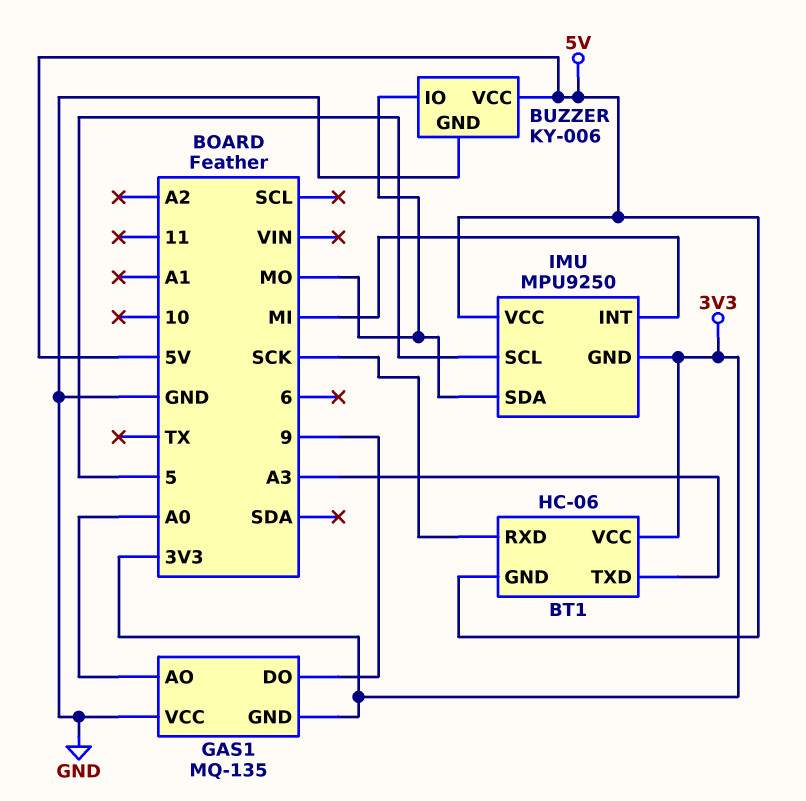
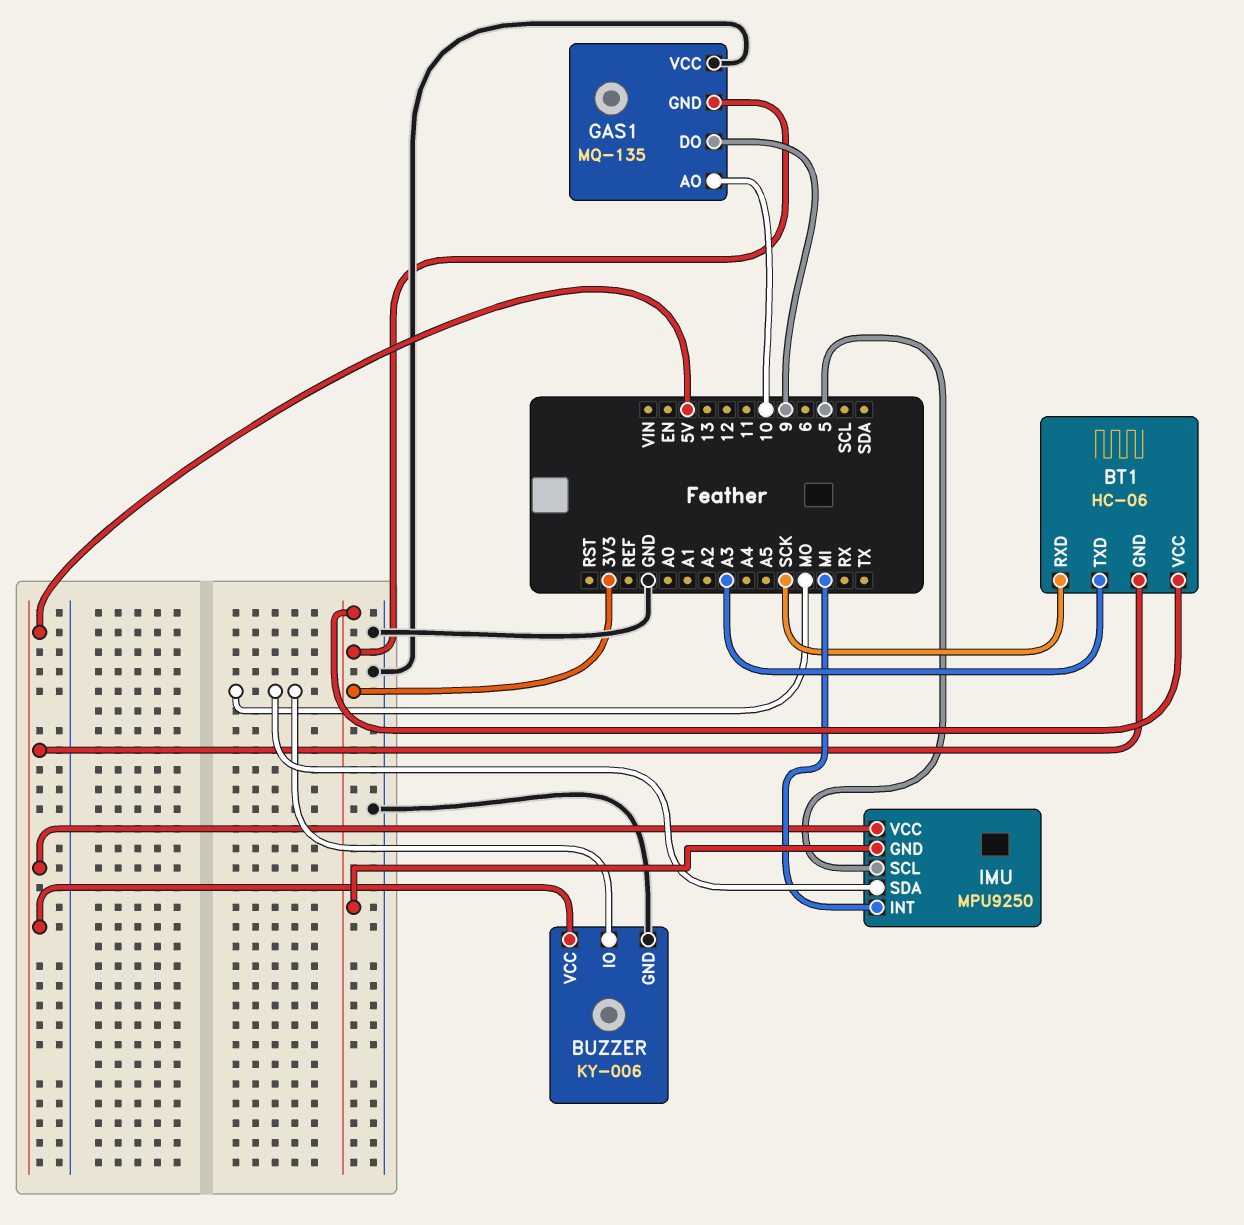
GAS1 pin AO: A0 -> 10

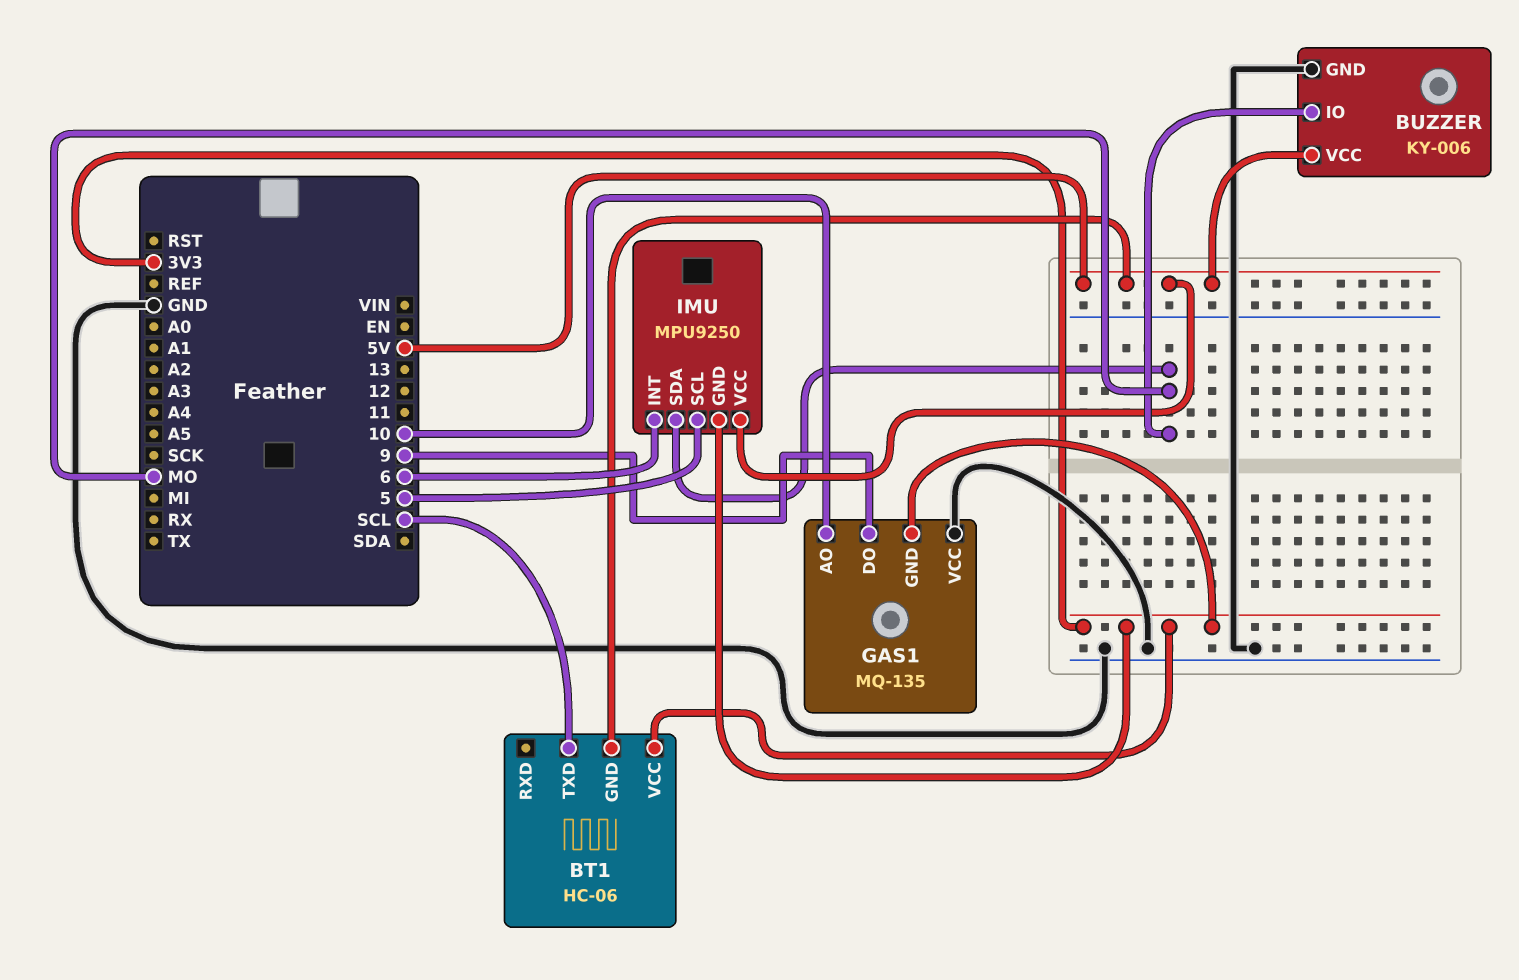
BT1 pin RXD: SCK -> none
BT1 pin TXD: A3 -> SCL
IMU pin INT: MI -> 6

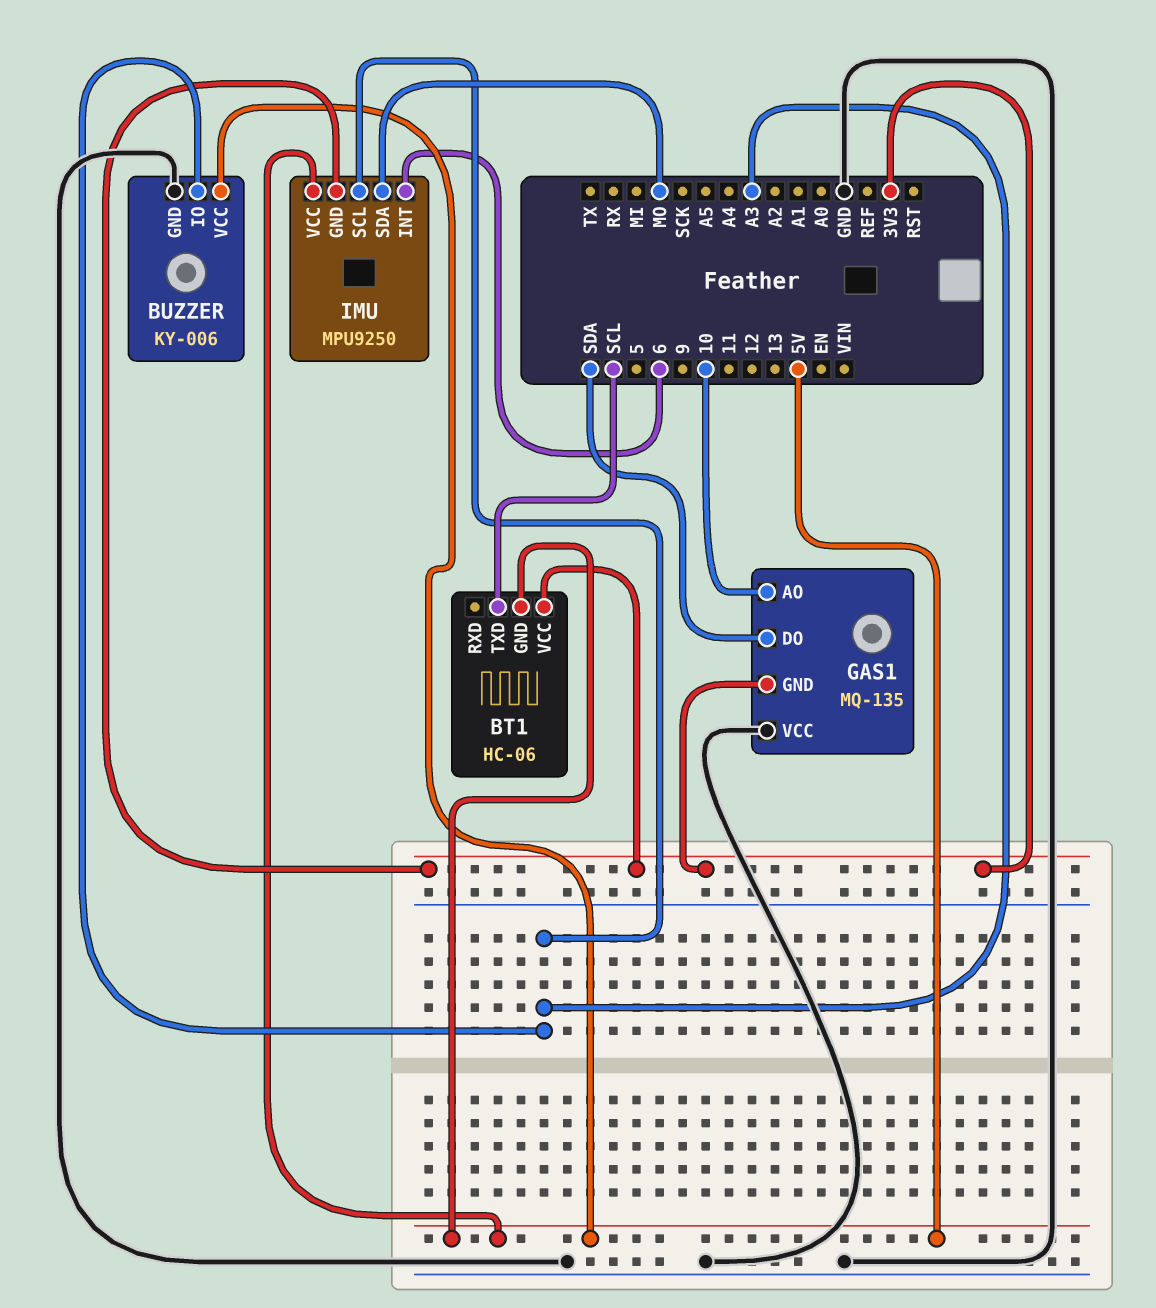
BUZZER pin IO: MO -> A3
GAS1 pin DO: 9 -> SDA
IMU pin SCL: 5 -> A3

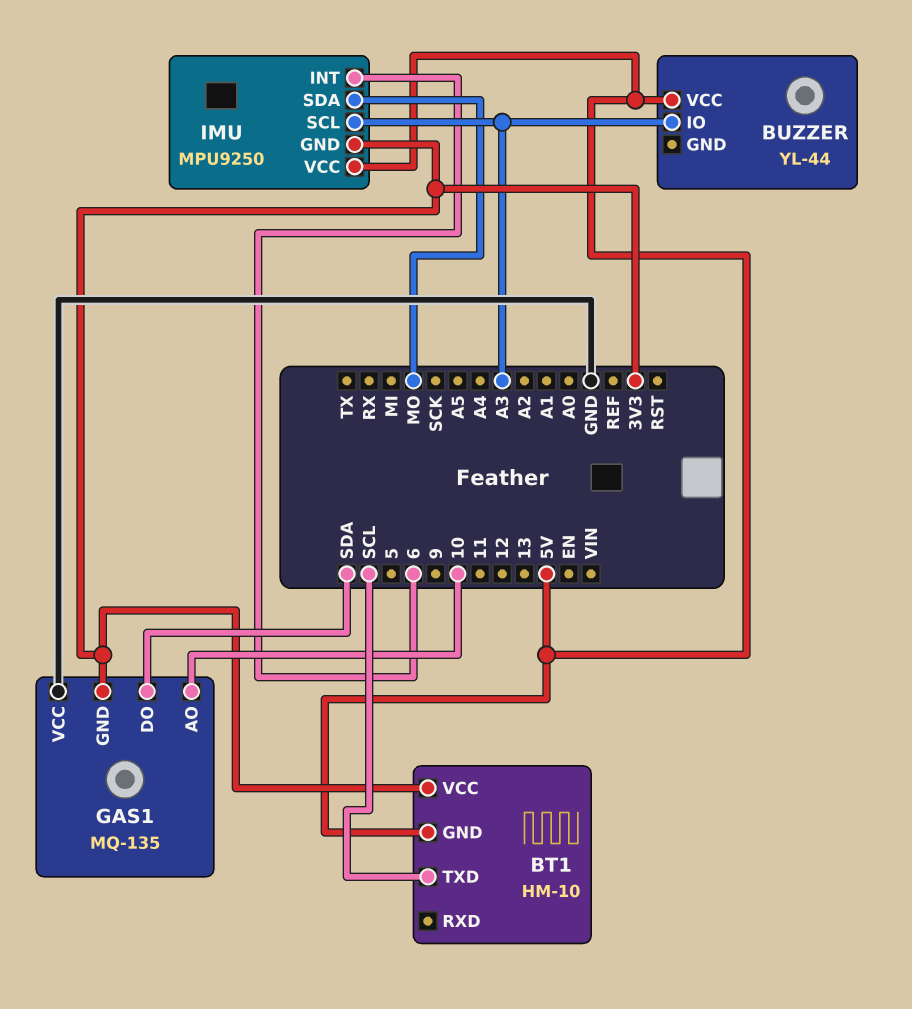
BT1: HC-06 -> HM-10
BUZZER: KY-006 -> YL-44
BUZZER pin GND: GND -> none

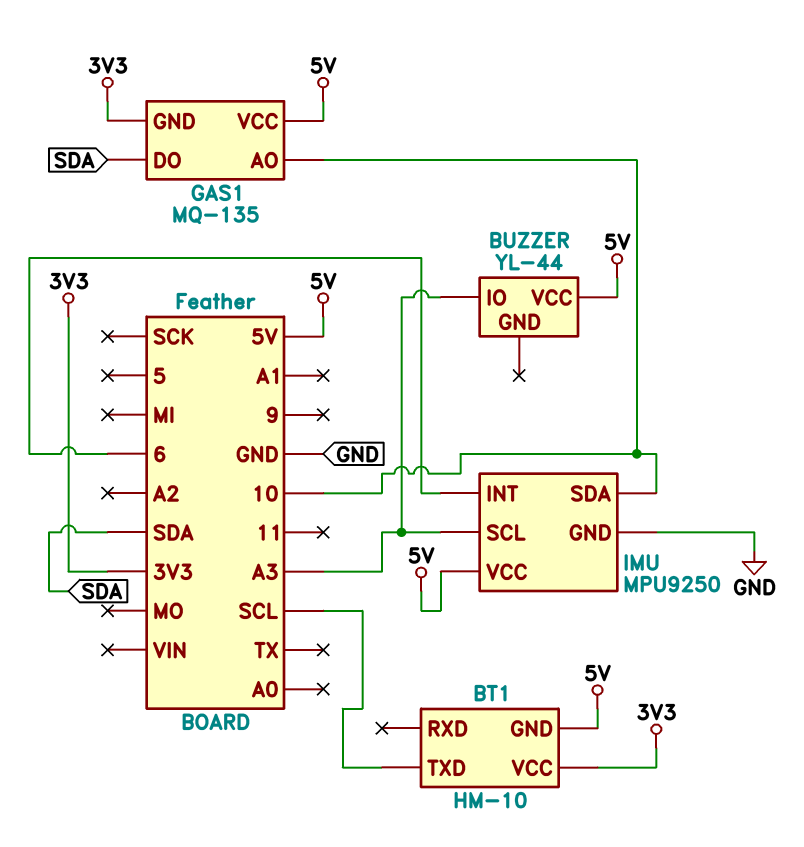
GAS1 pin VCC: GND -> 5V
IMU pin GND: 3V3 -> GND
IMU pin SDA: MO -> 10

